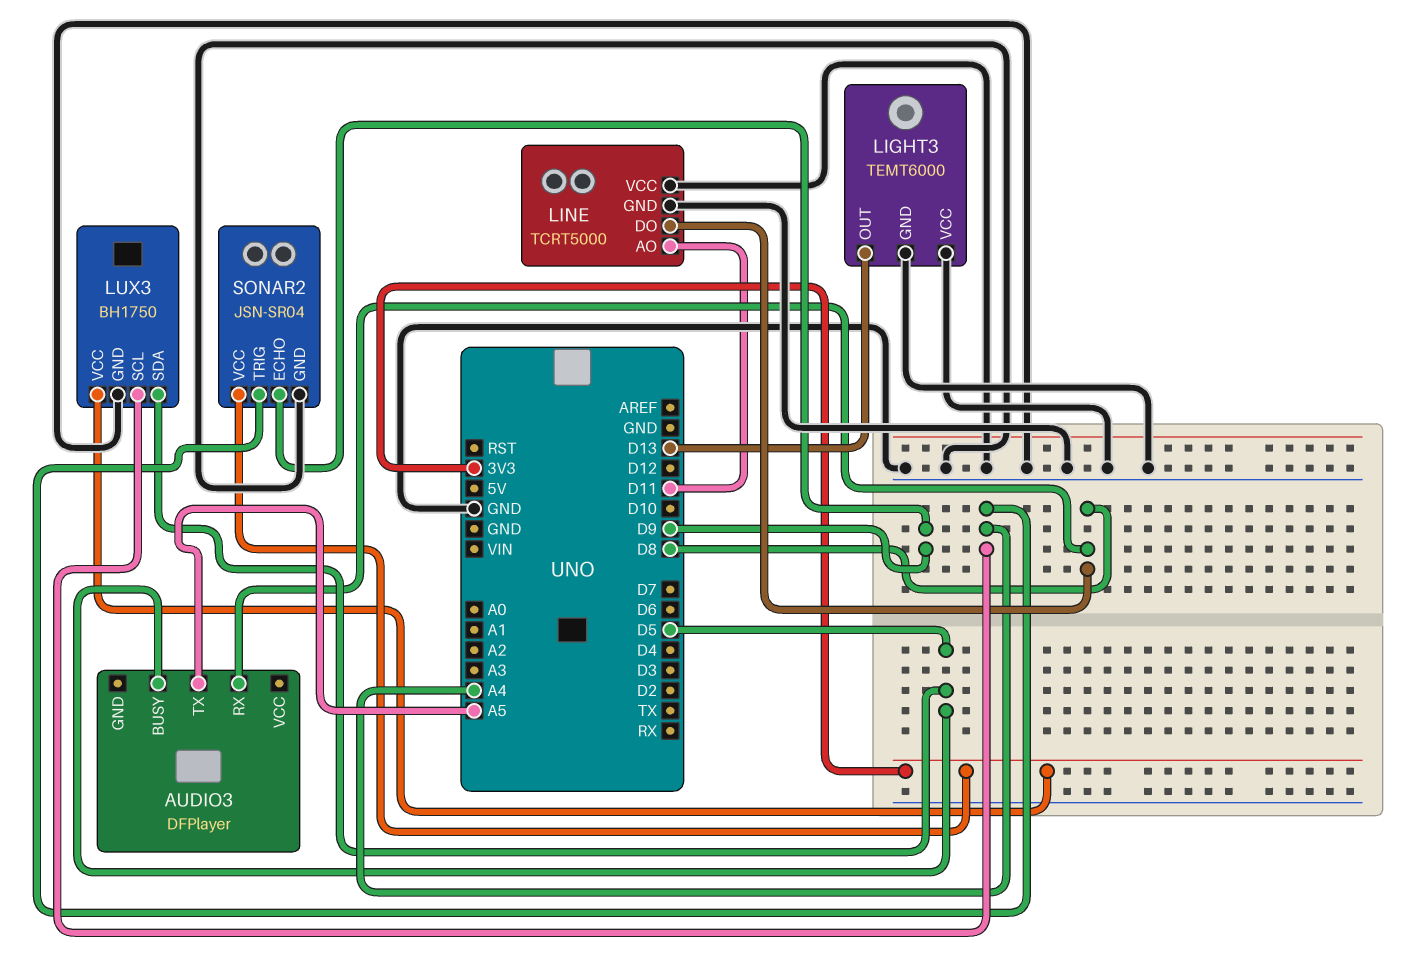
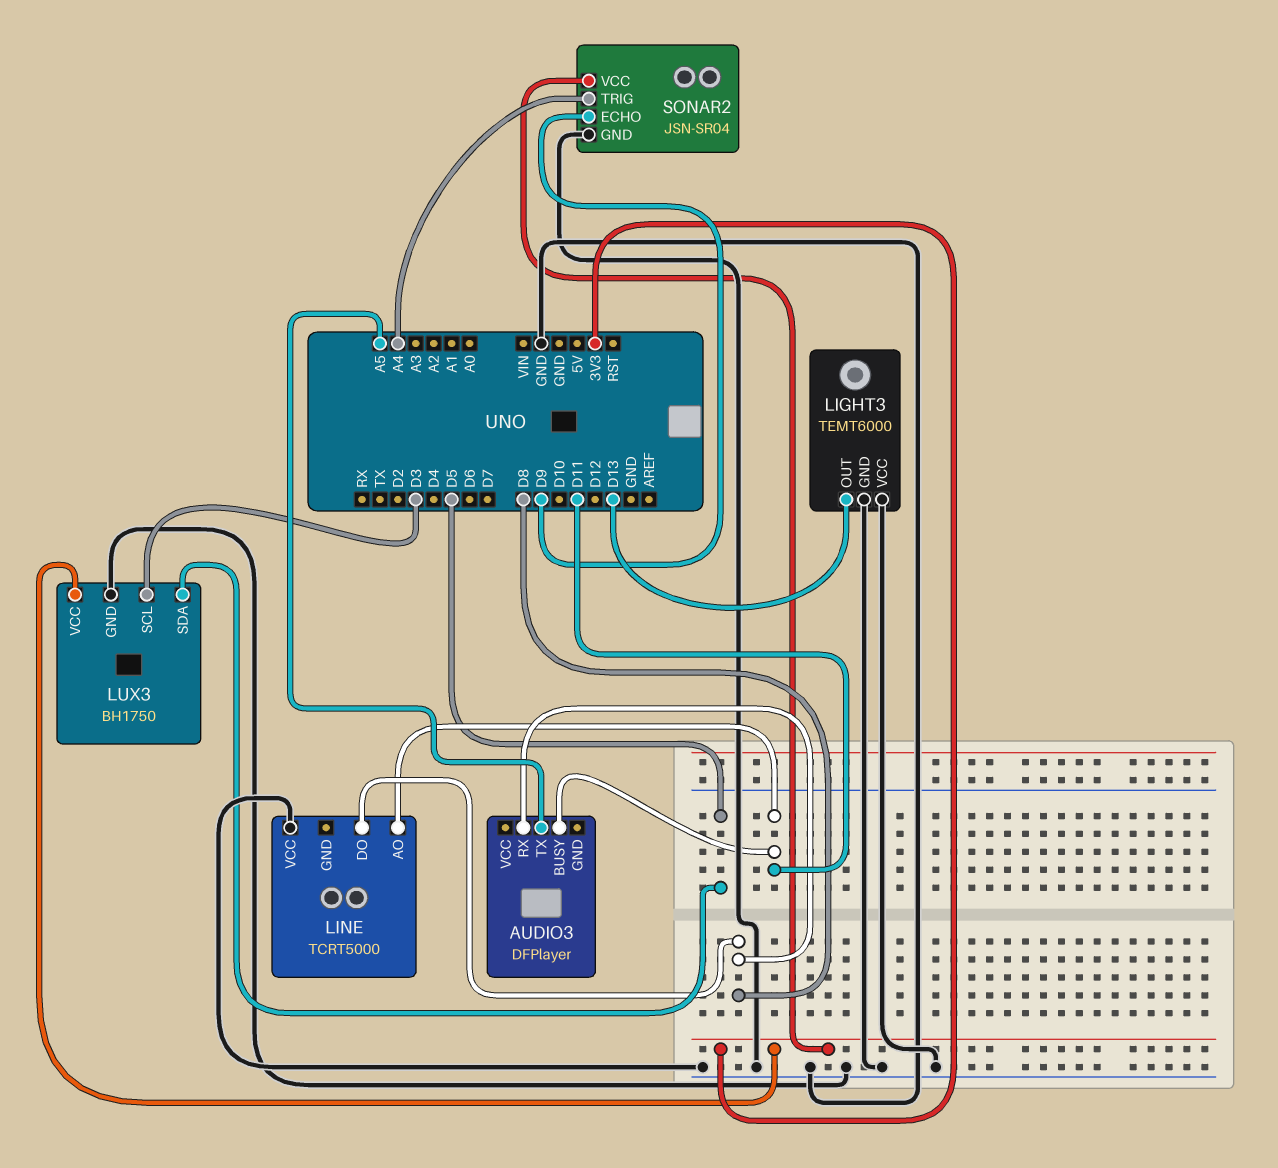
AUDIO3 pin BUSY: D5 -> D11
LINE pin GND: GND -> none
LUX3 pin SCL: A4 -> D3

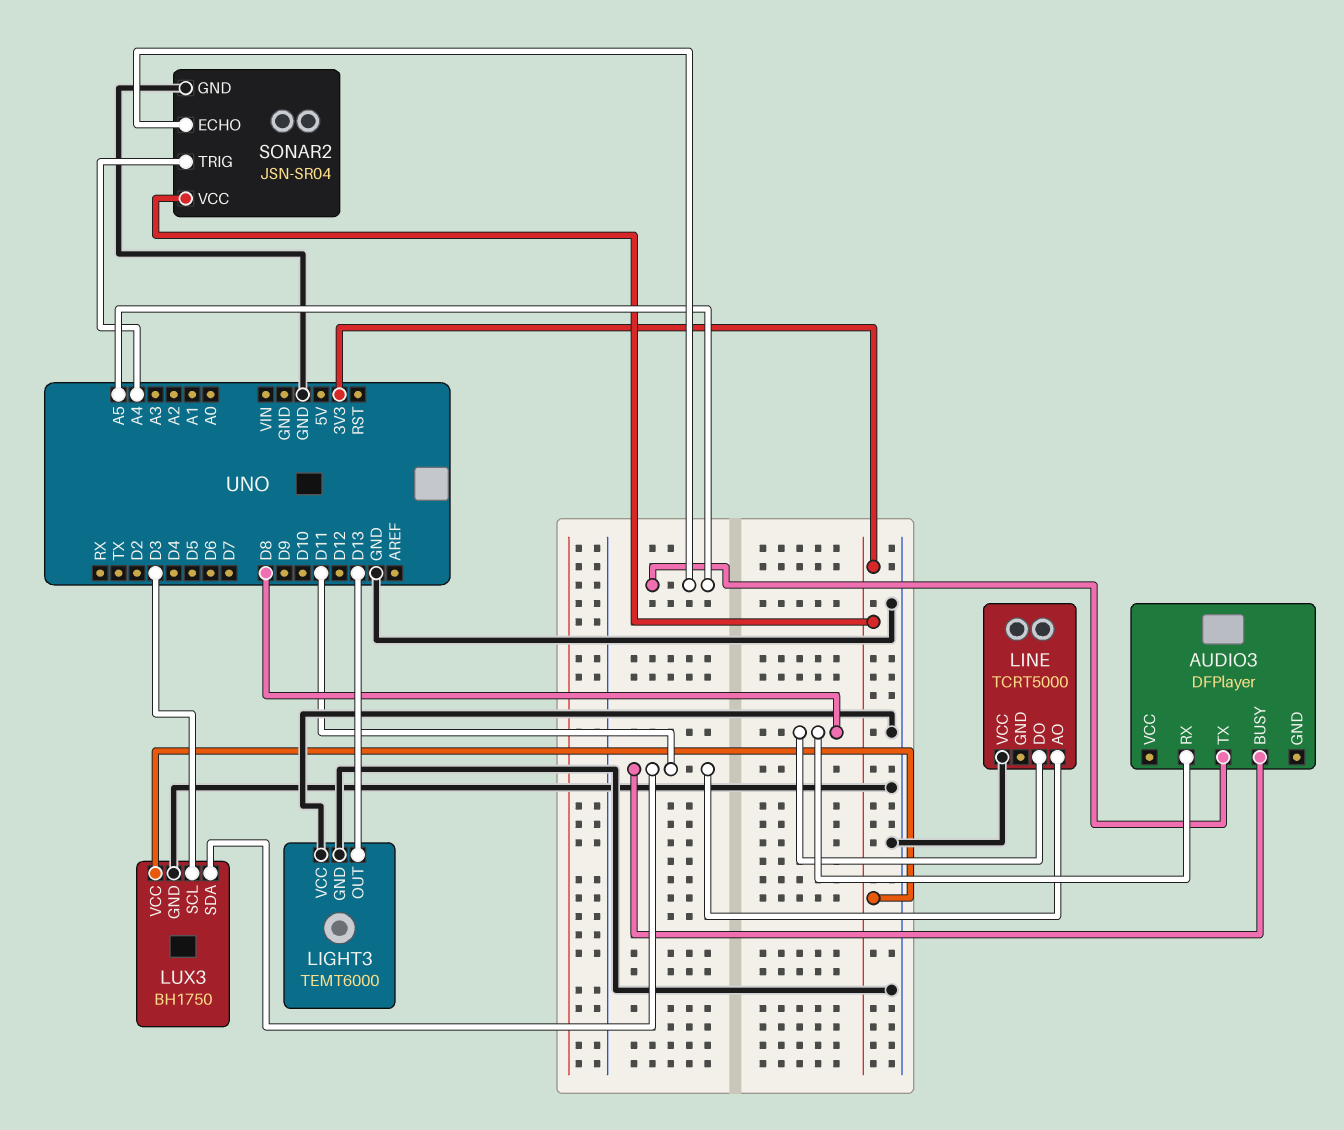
LUX3 pin SDA: D5 -> D11
SONAR2 pin ECHO: D9 -> A5

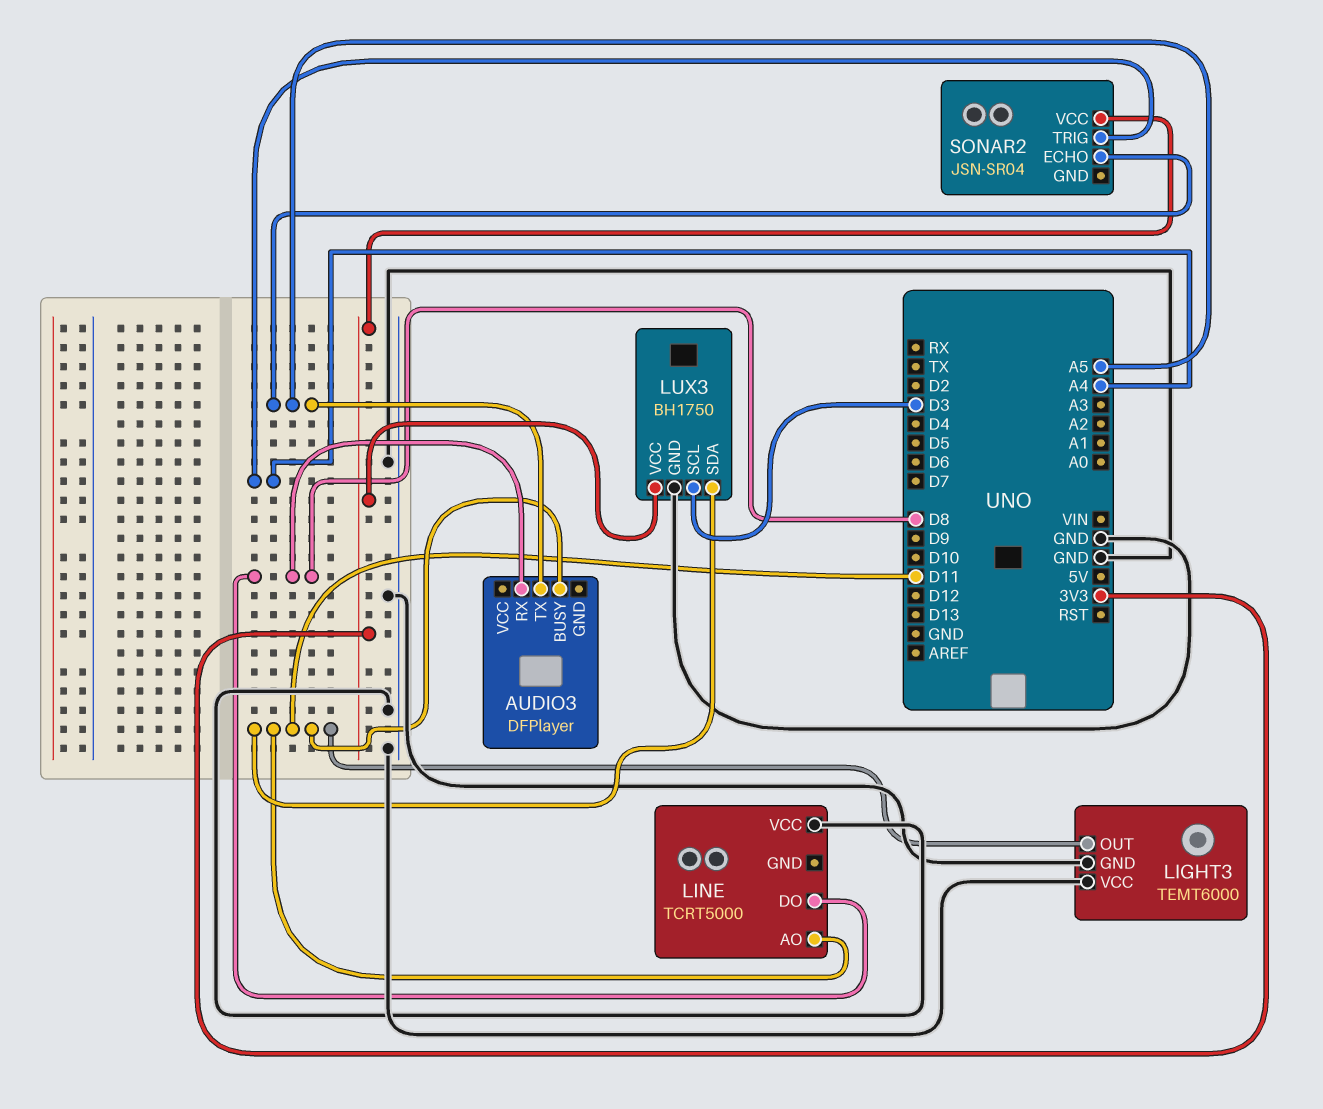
LIGHT3 pin OUT: D13 -> D11
SONAR2 pin GND: GND -> none

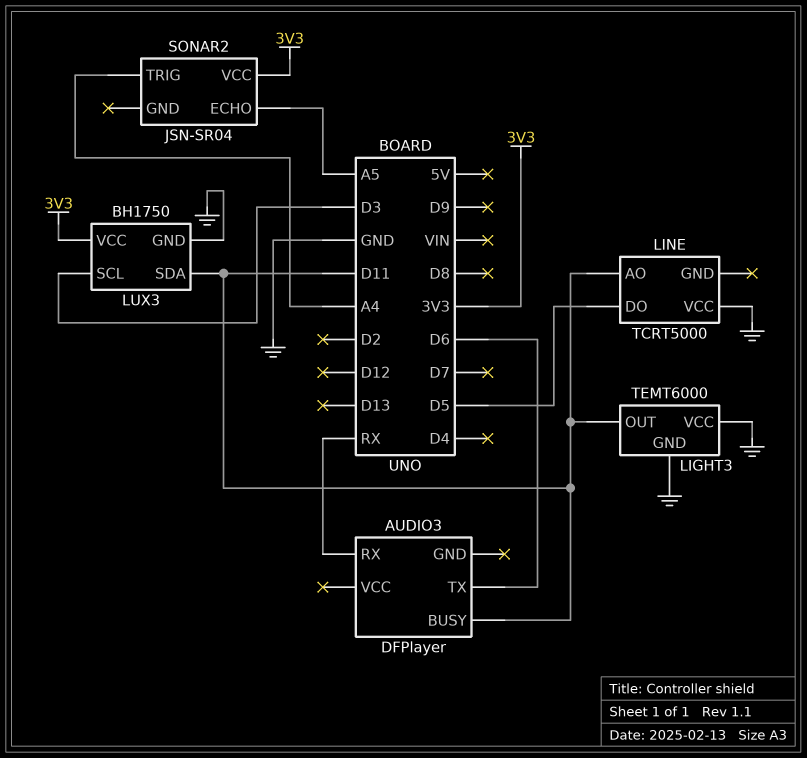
AUDIO3 pin RX: D8 -> RX
AUDIO3 pin TX: A5 -> D6
LINE pin DO: D8 -> D5

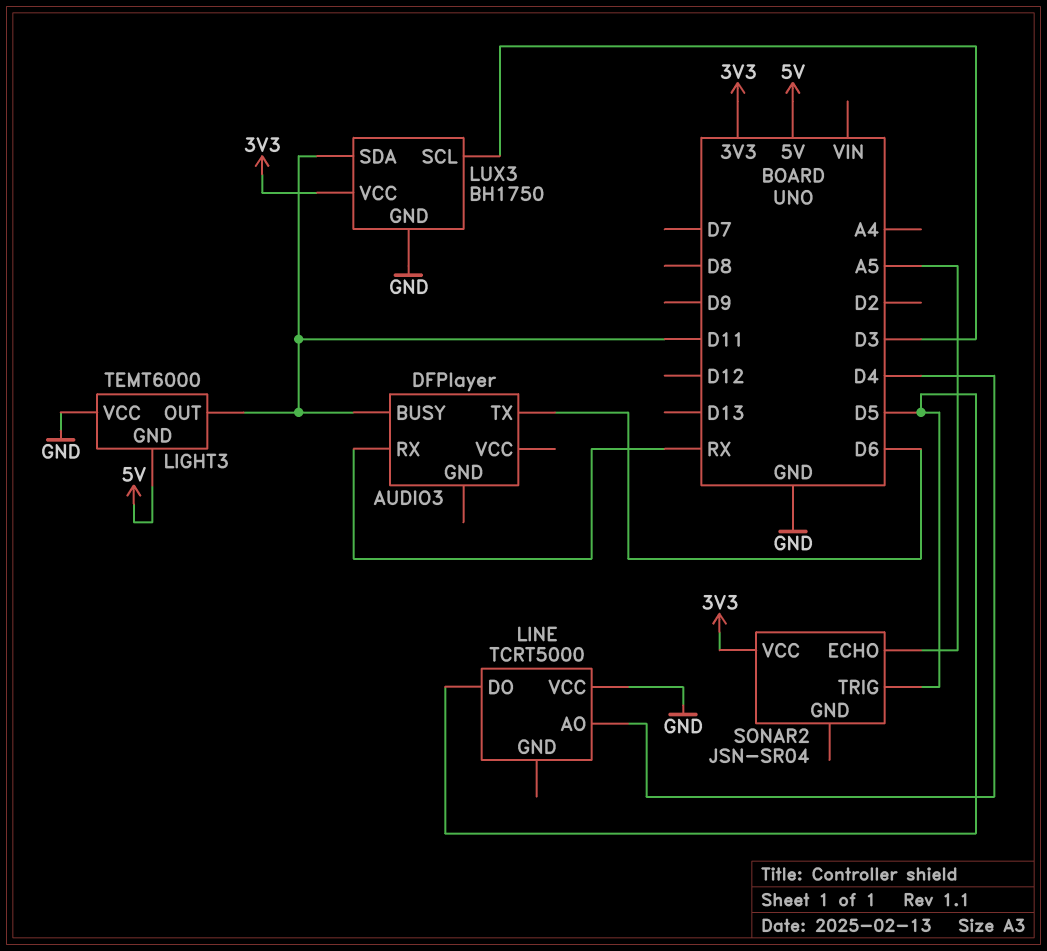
LIGHT3 pin GND: GND -> 5V
LINE pin AO: D11 -> D4
SONAR2 pin TRIG: A4 -> D5

